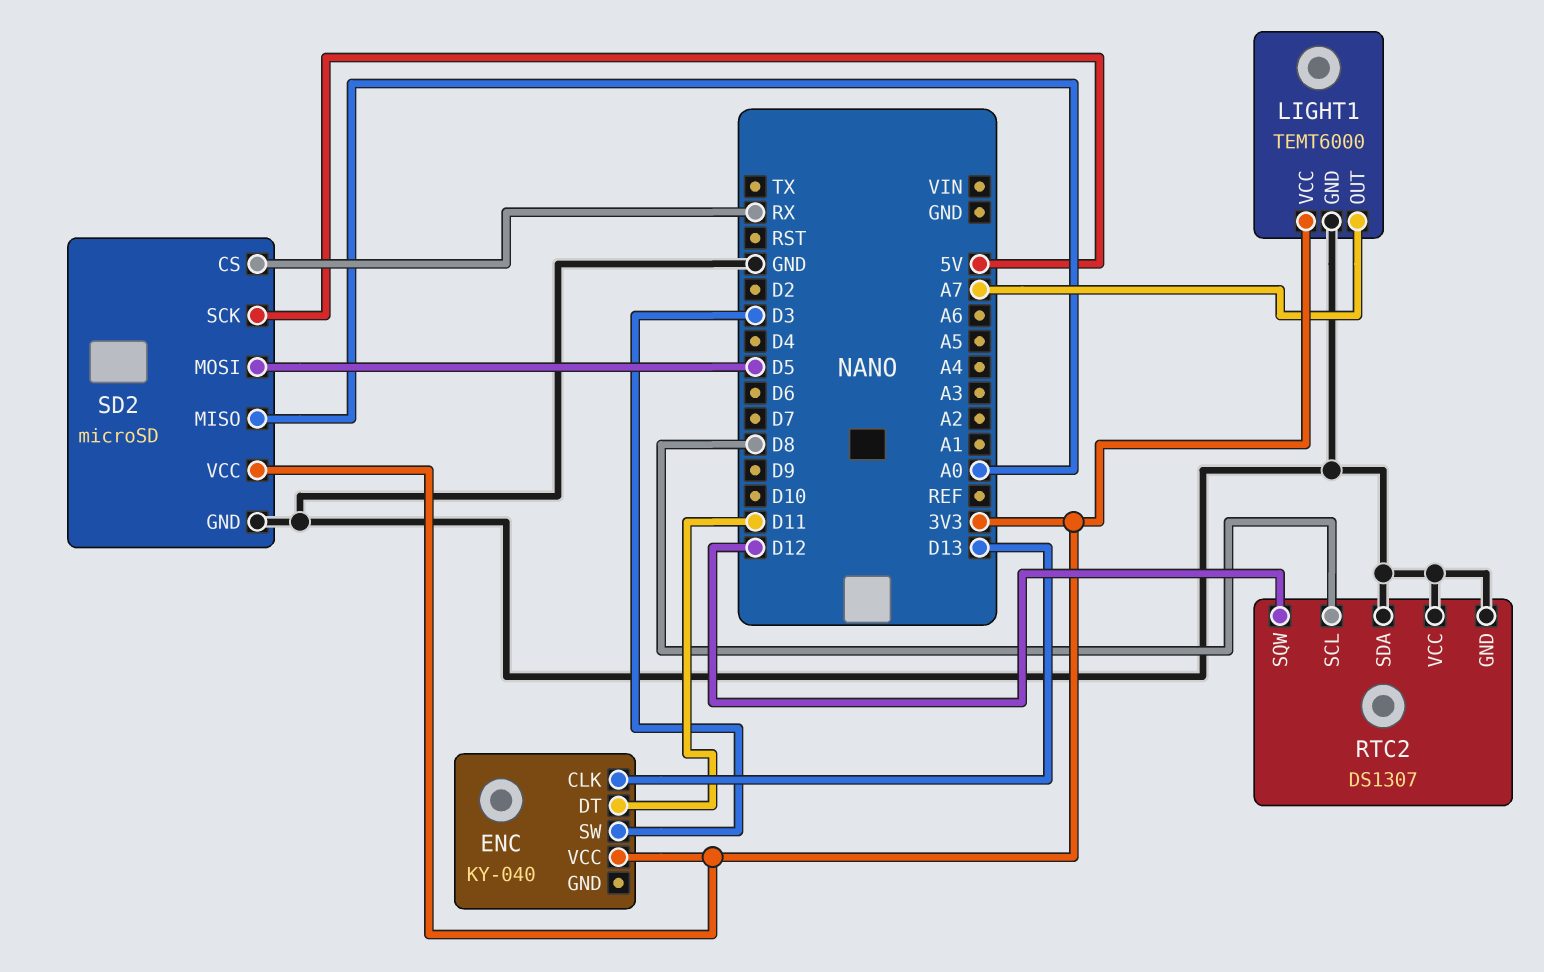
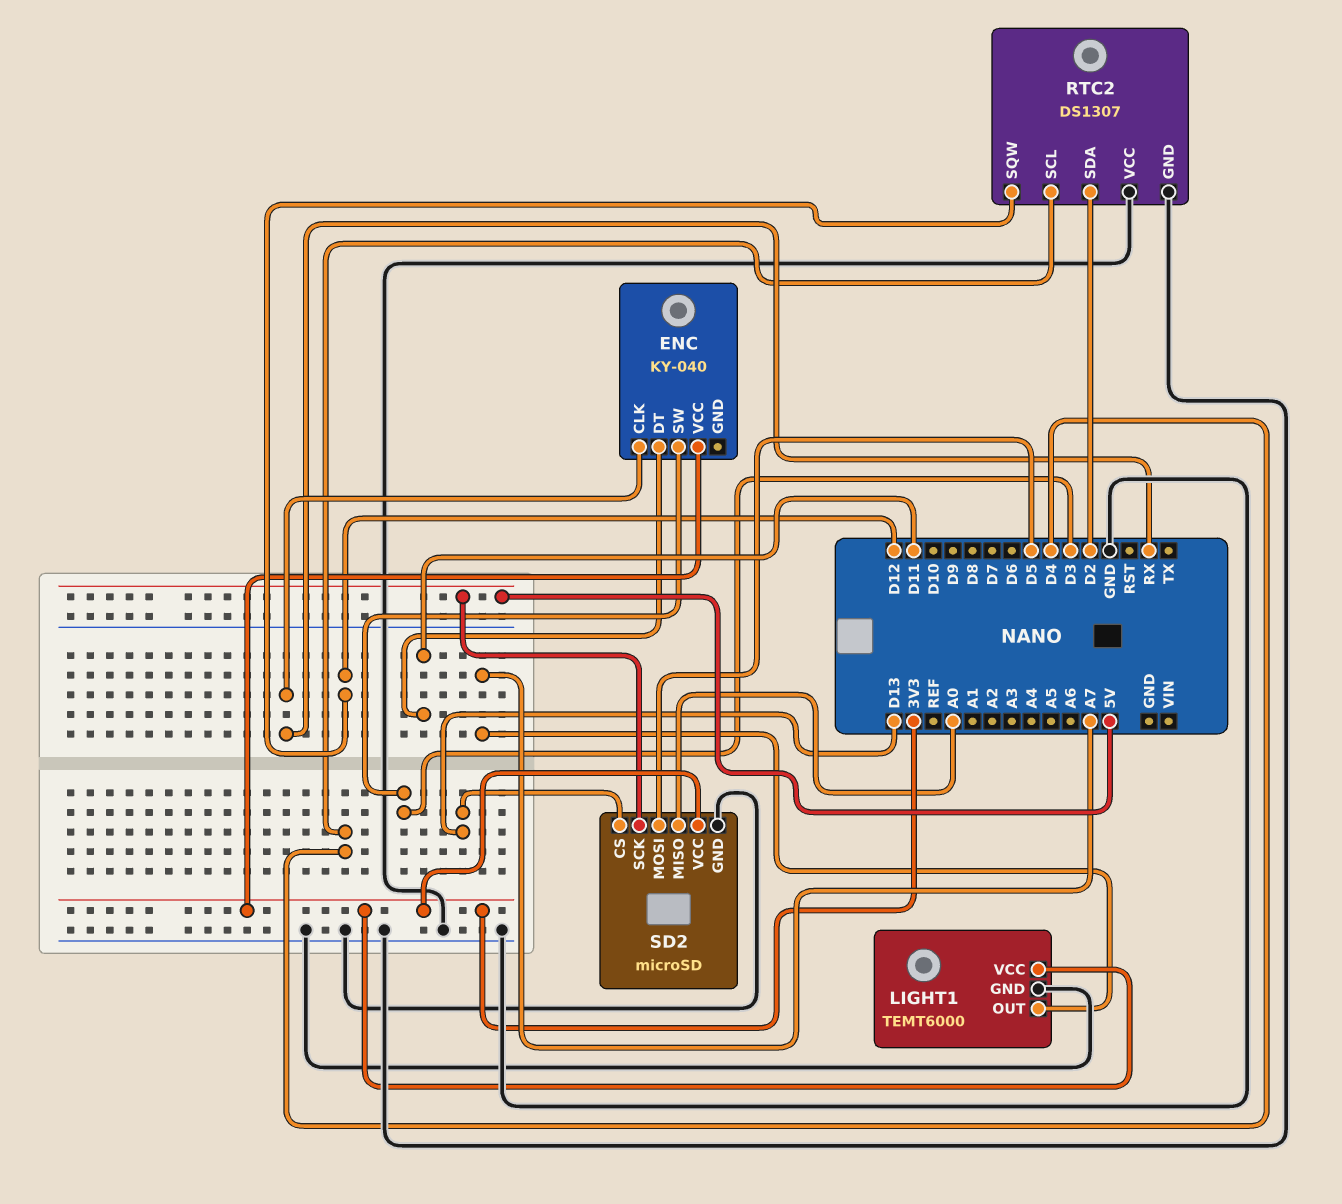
ENC pin CLK: D13 -> RX
RTC2 pin SCL: D8 -> D4
RTC2 pin SDA: GND -> D2
SD2 pin CS: RX -> D13

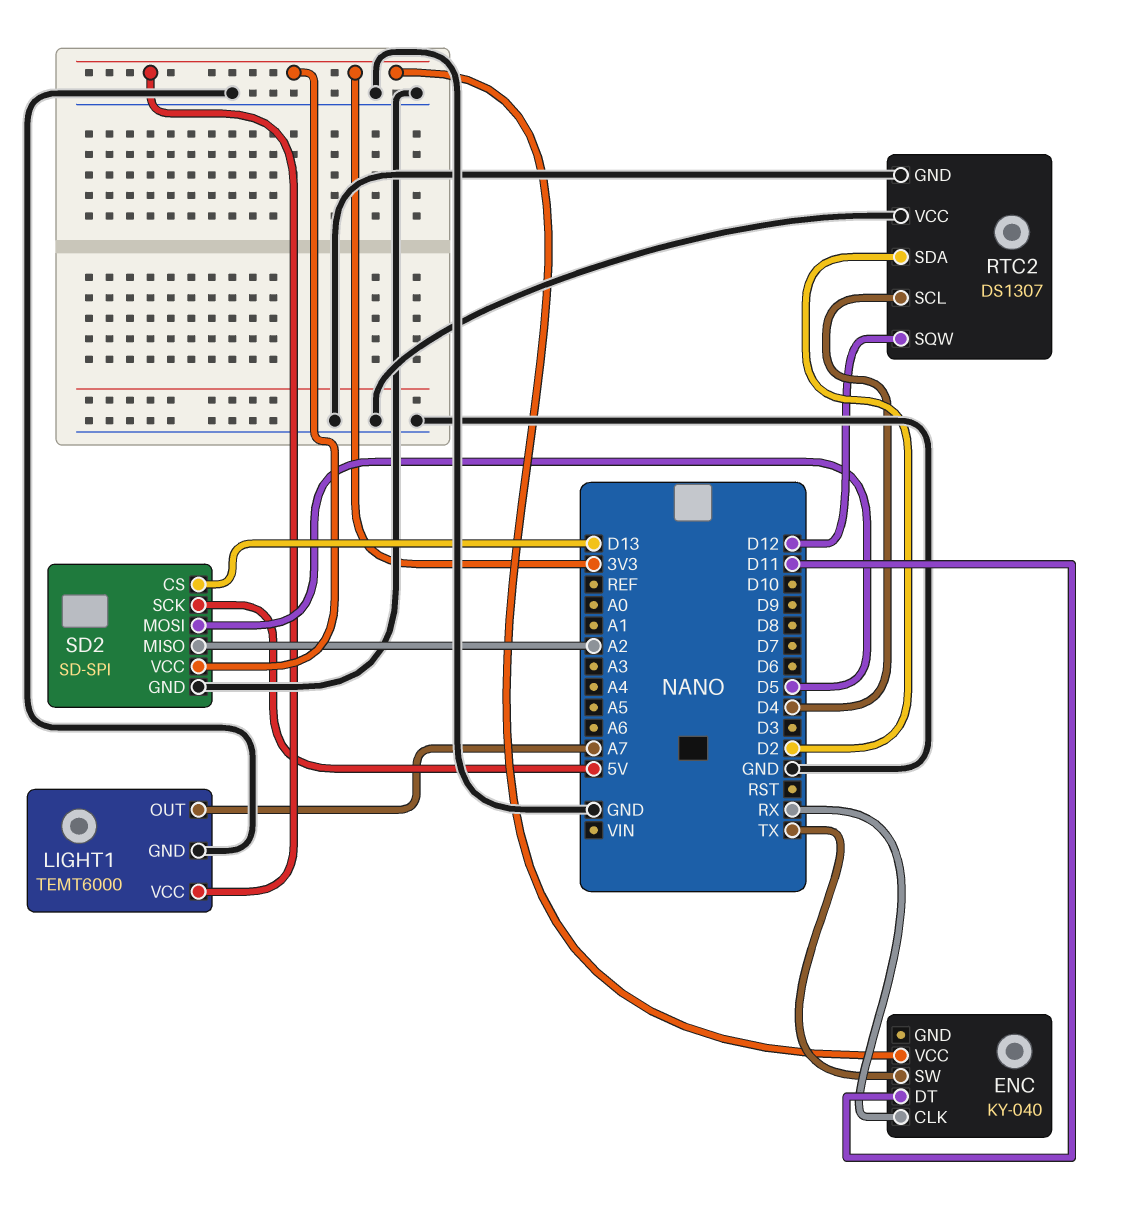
ENC pin SW: D3 -> TX
SD2: microSD -> SD-SPI
SD2 pin MISO: A0 -> A2

